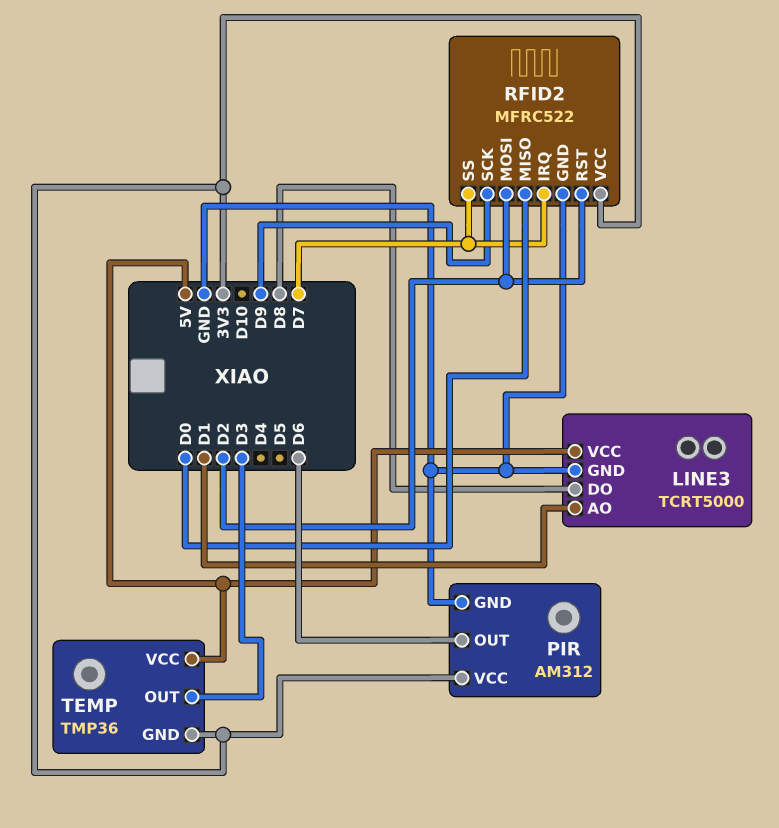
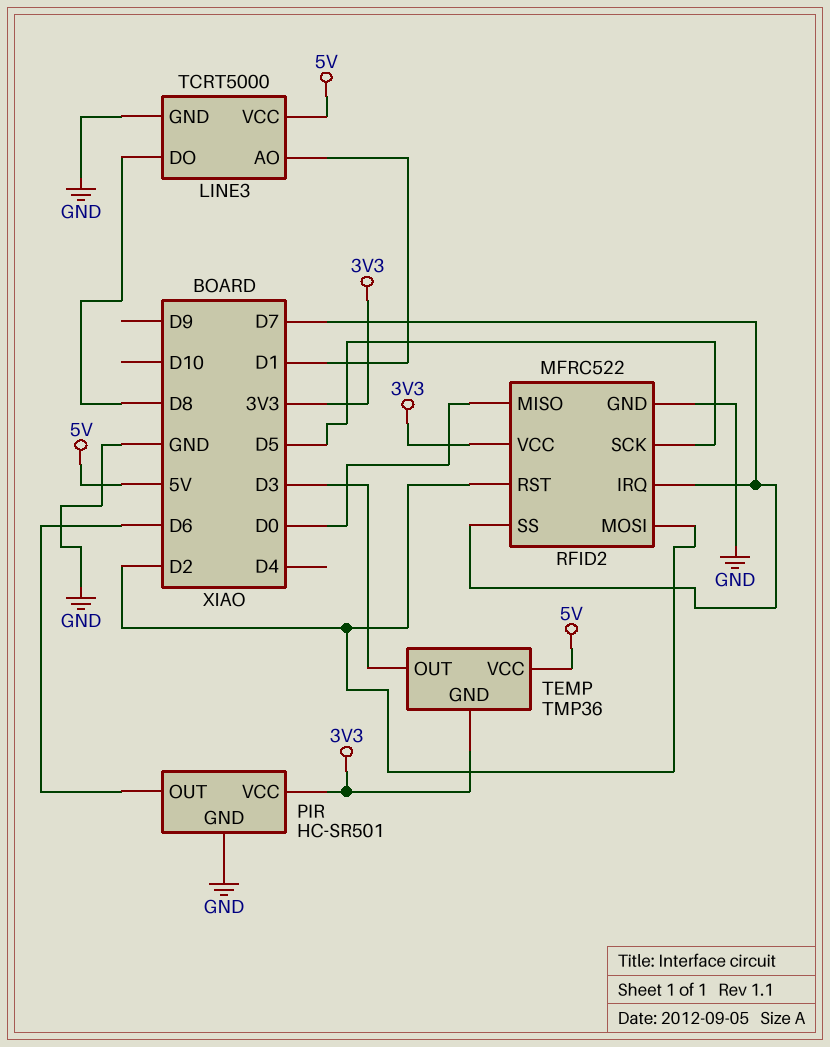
PIR: AM312 -> HC-SR501
RFID2 pin SCK: D9 -> D5

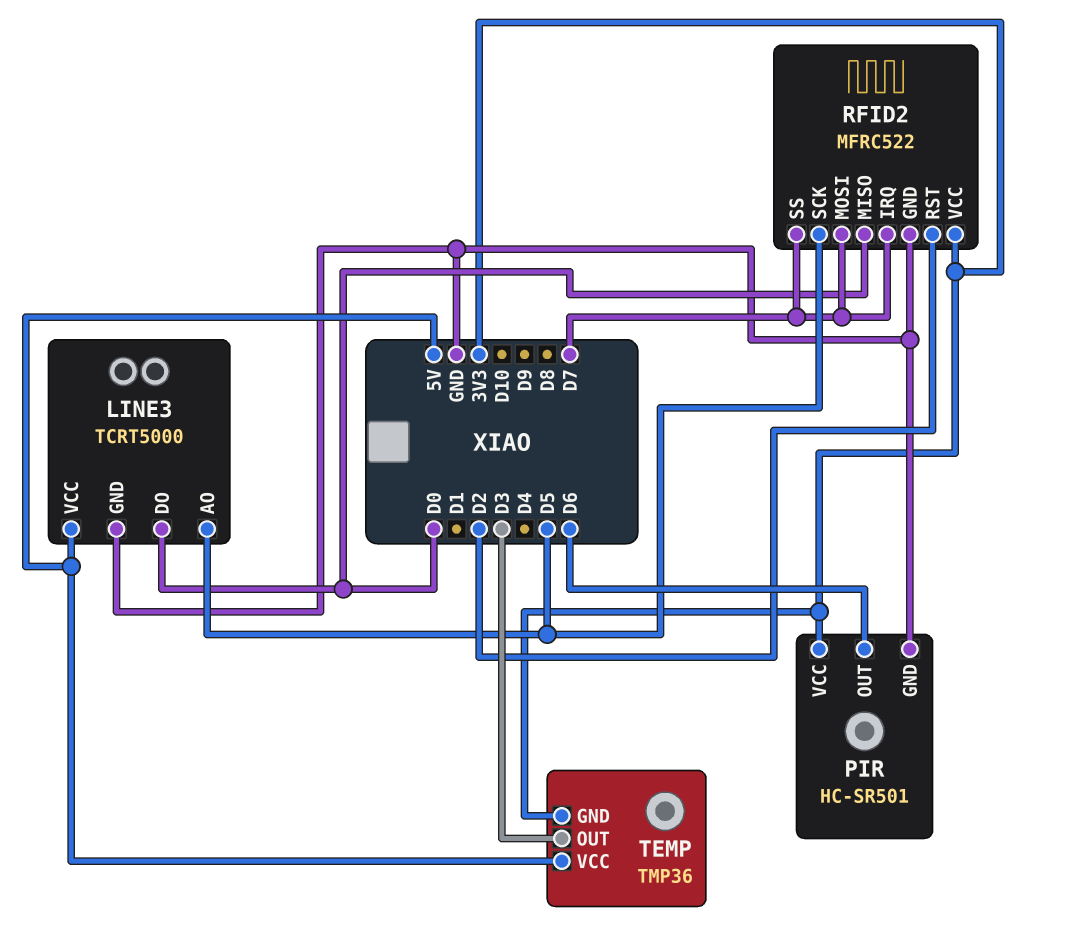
LINE3 pin AO: D1 -> D5
LINE3 pin DO: D8 -> D0
RFID2 pin MOSI: D2 -> D7

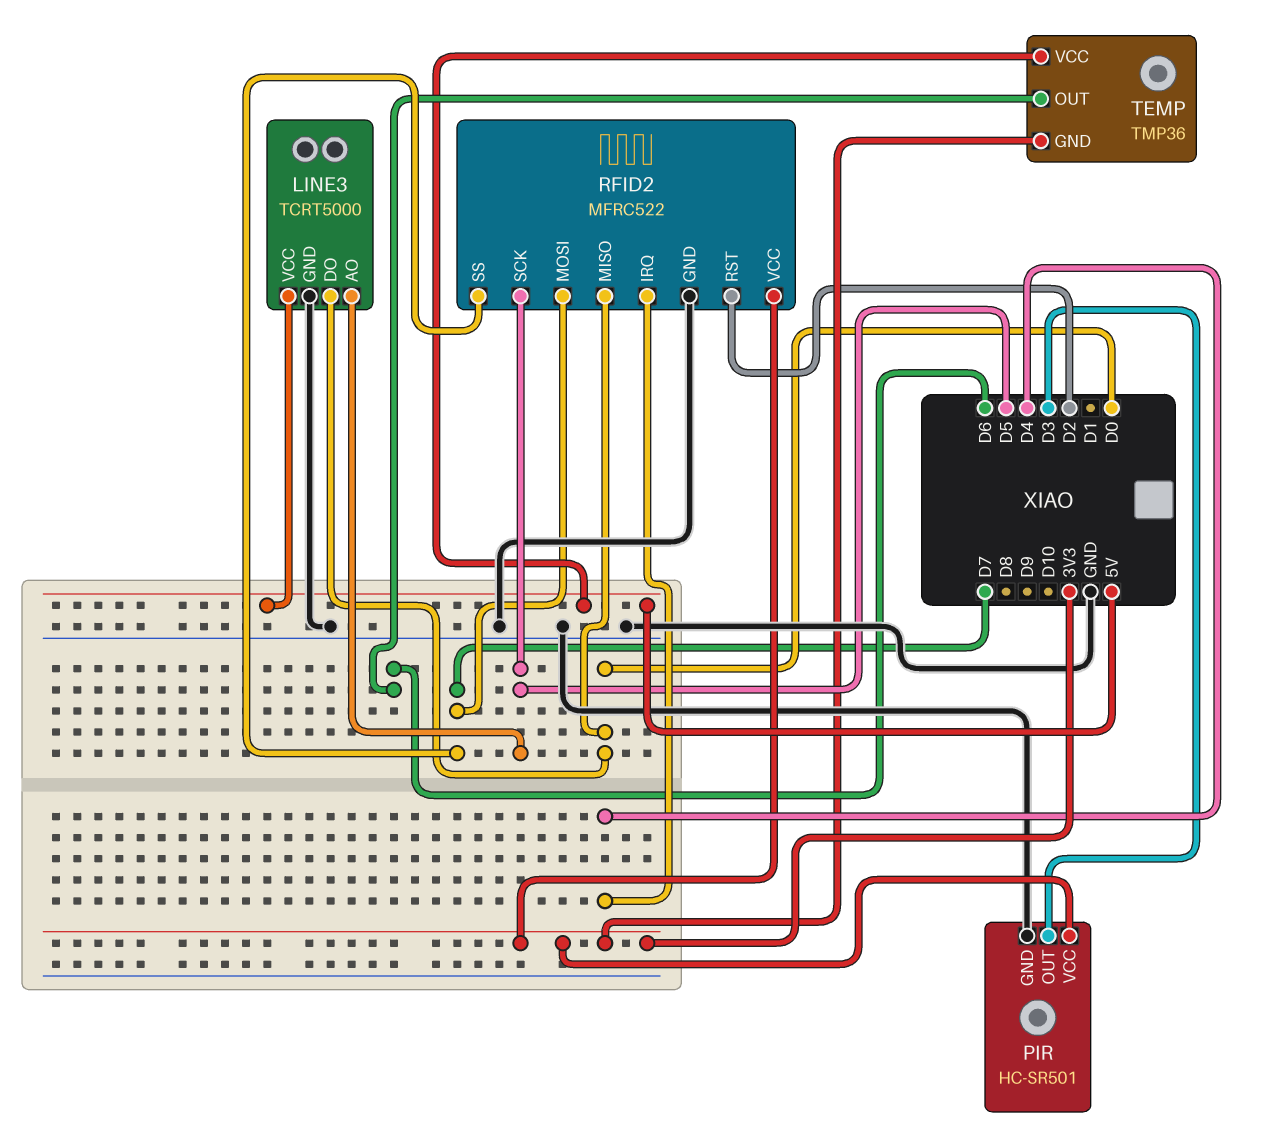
PIR pin OUT: D6 -> D3
RFID2 pin IRQ: D7 -> D4
TEMP pin OUT: D3 -> D6

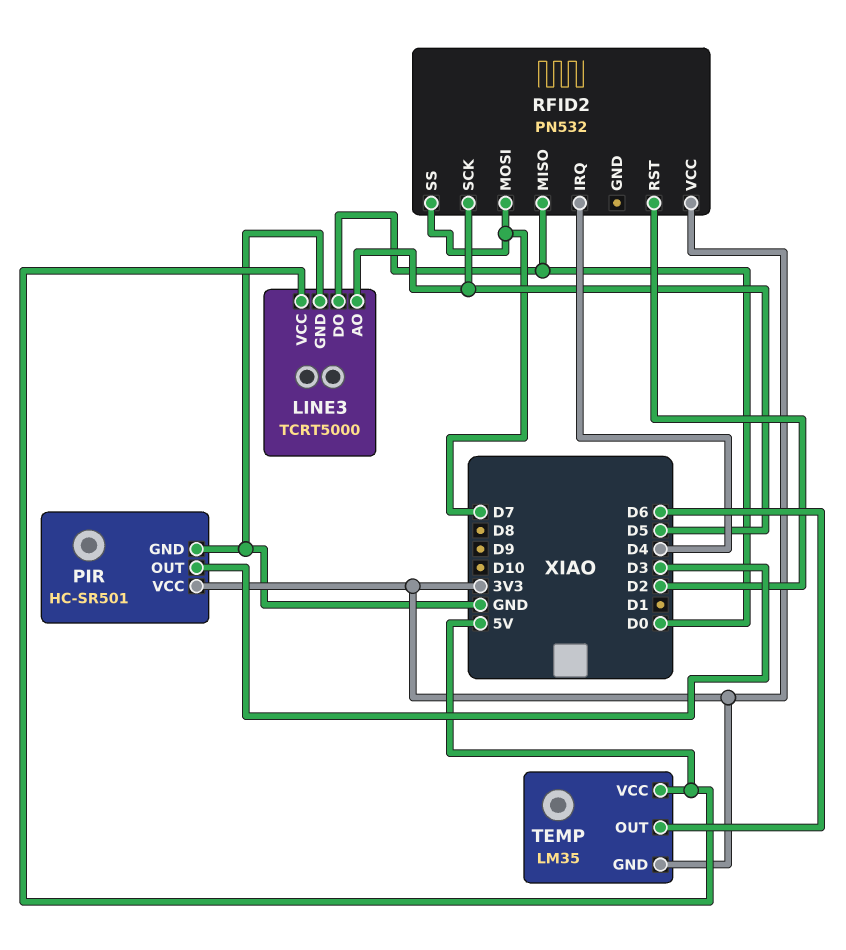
RFID2: MFRC522 -> PN532
RFID2 pin GND: GND -> none
TEMP: TMP36 -> LM35

